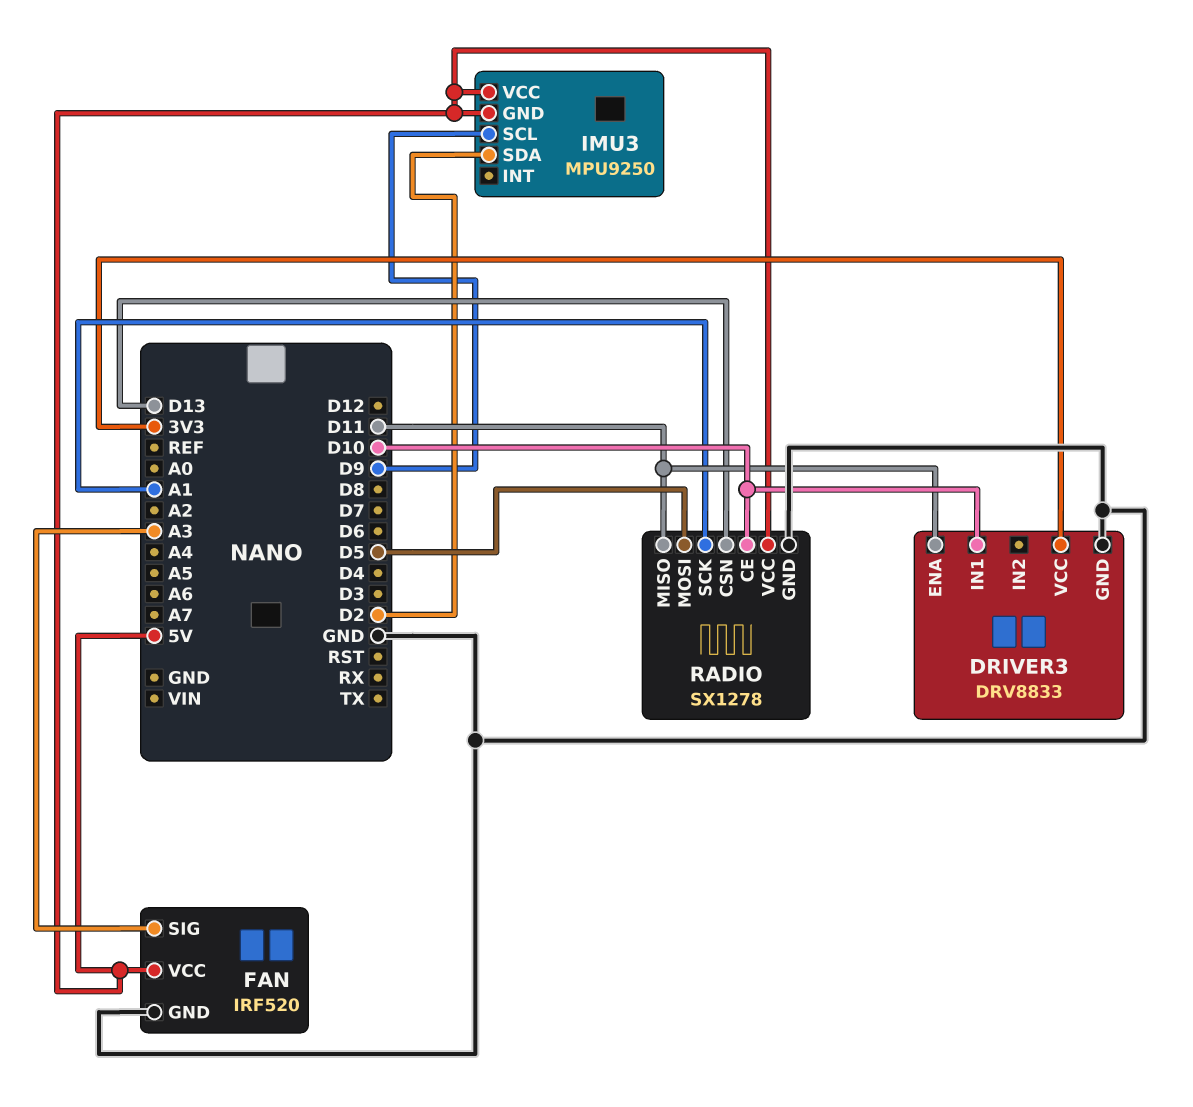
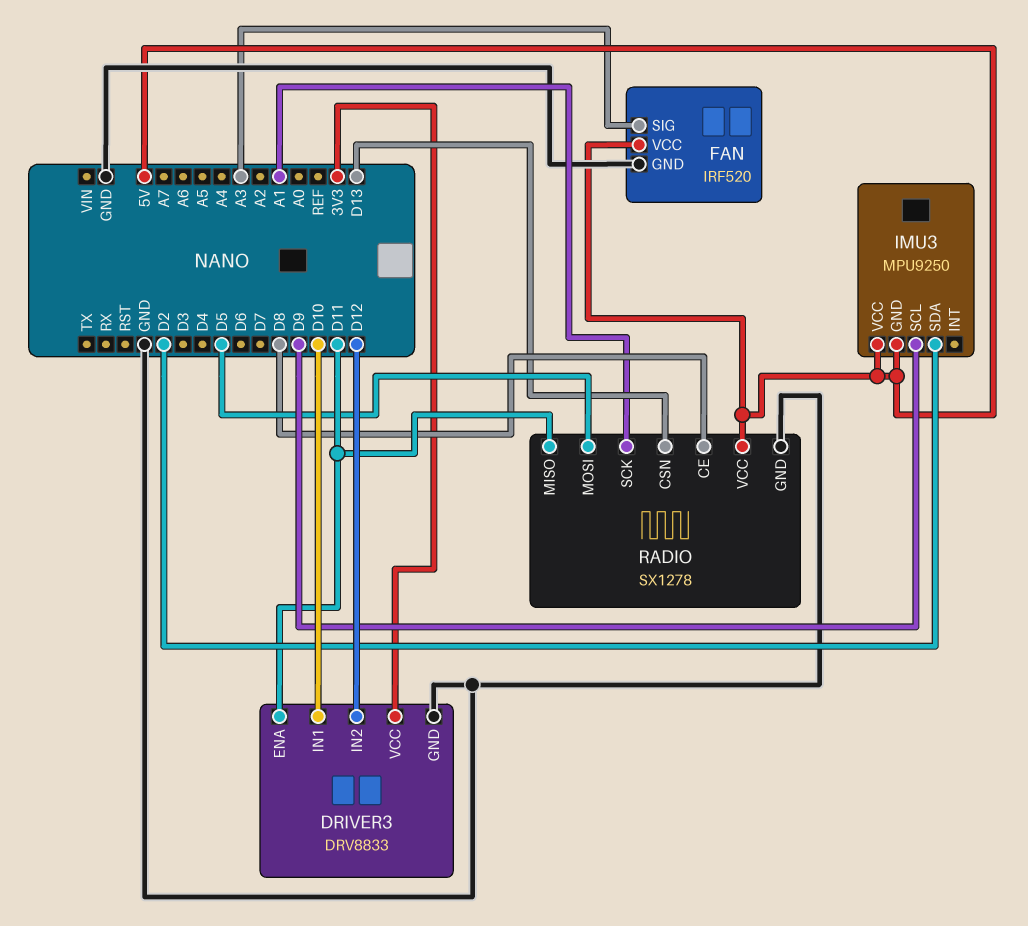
DRIVER3 pin IN2: none -> D12
RADIO pin CE: D10 -> D8

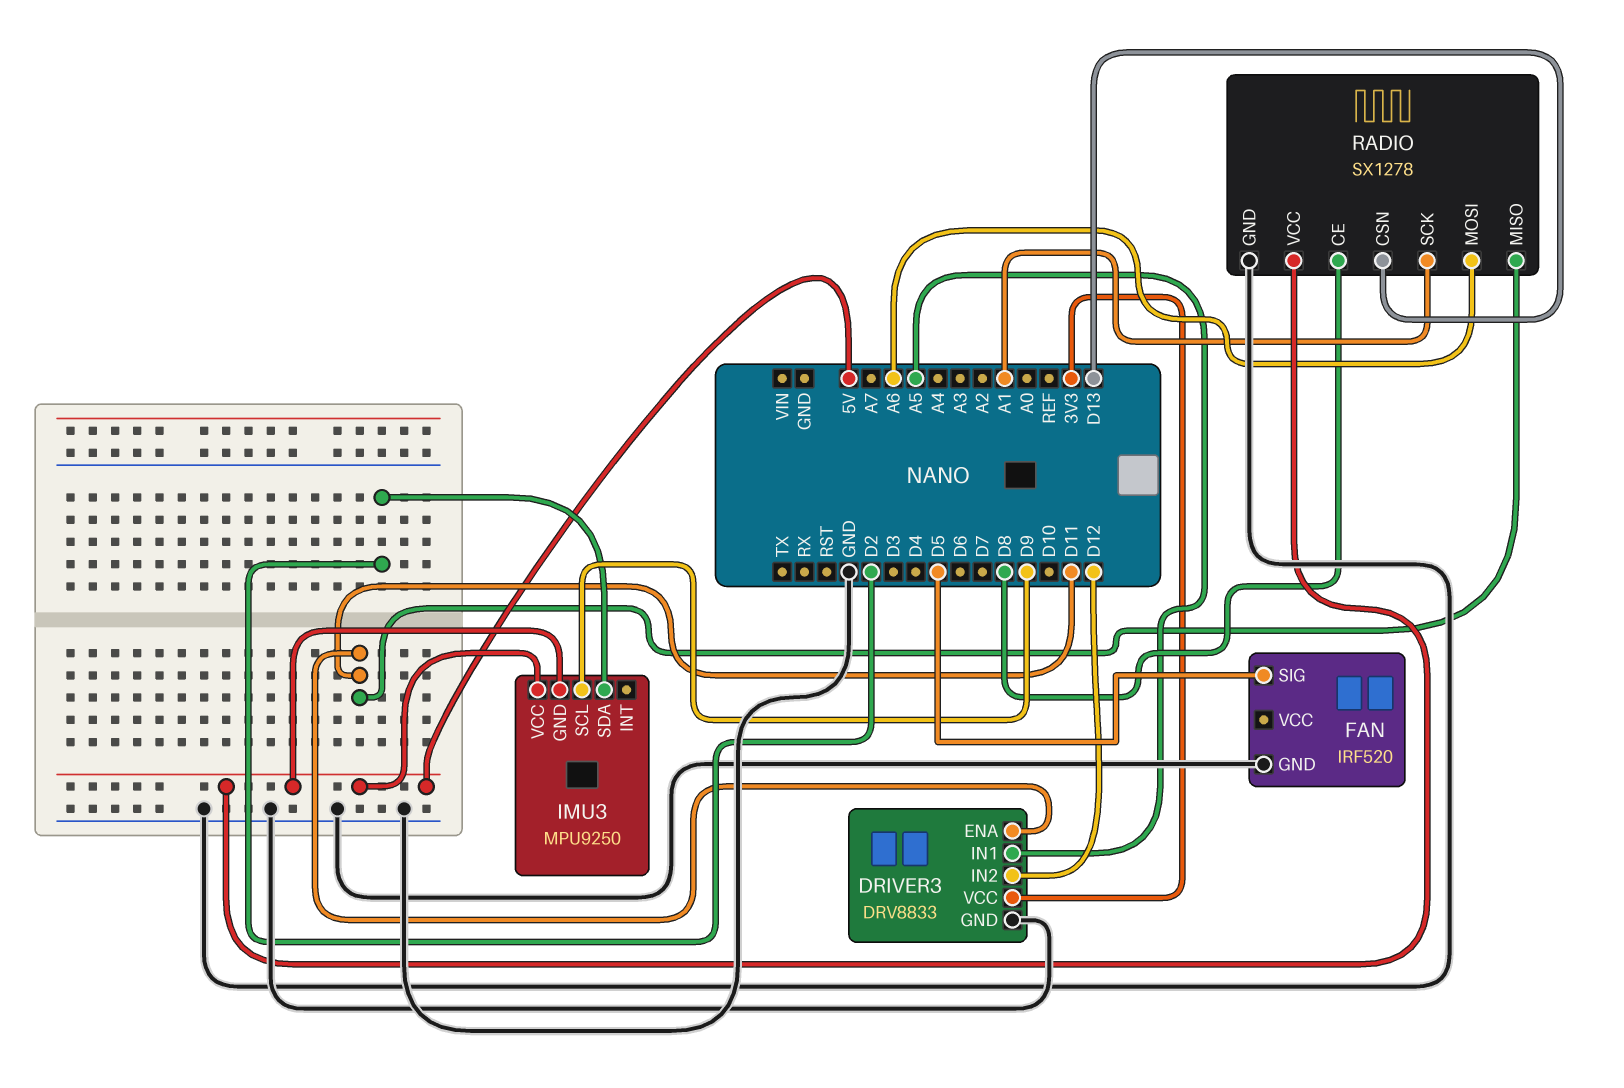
DRIVER3 pin IN1: D10 -> A5
FAN pin SIG: A3 -> D5
FAN pin VCC: 5V -> none
RADIO pin MOSI: D5 -> A6

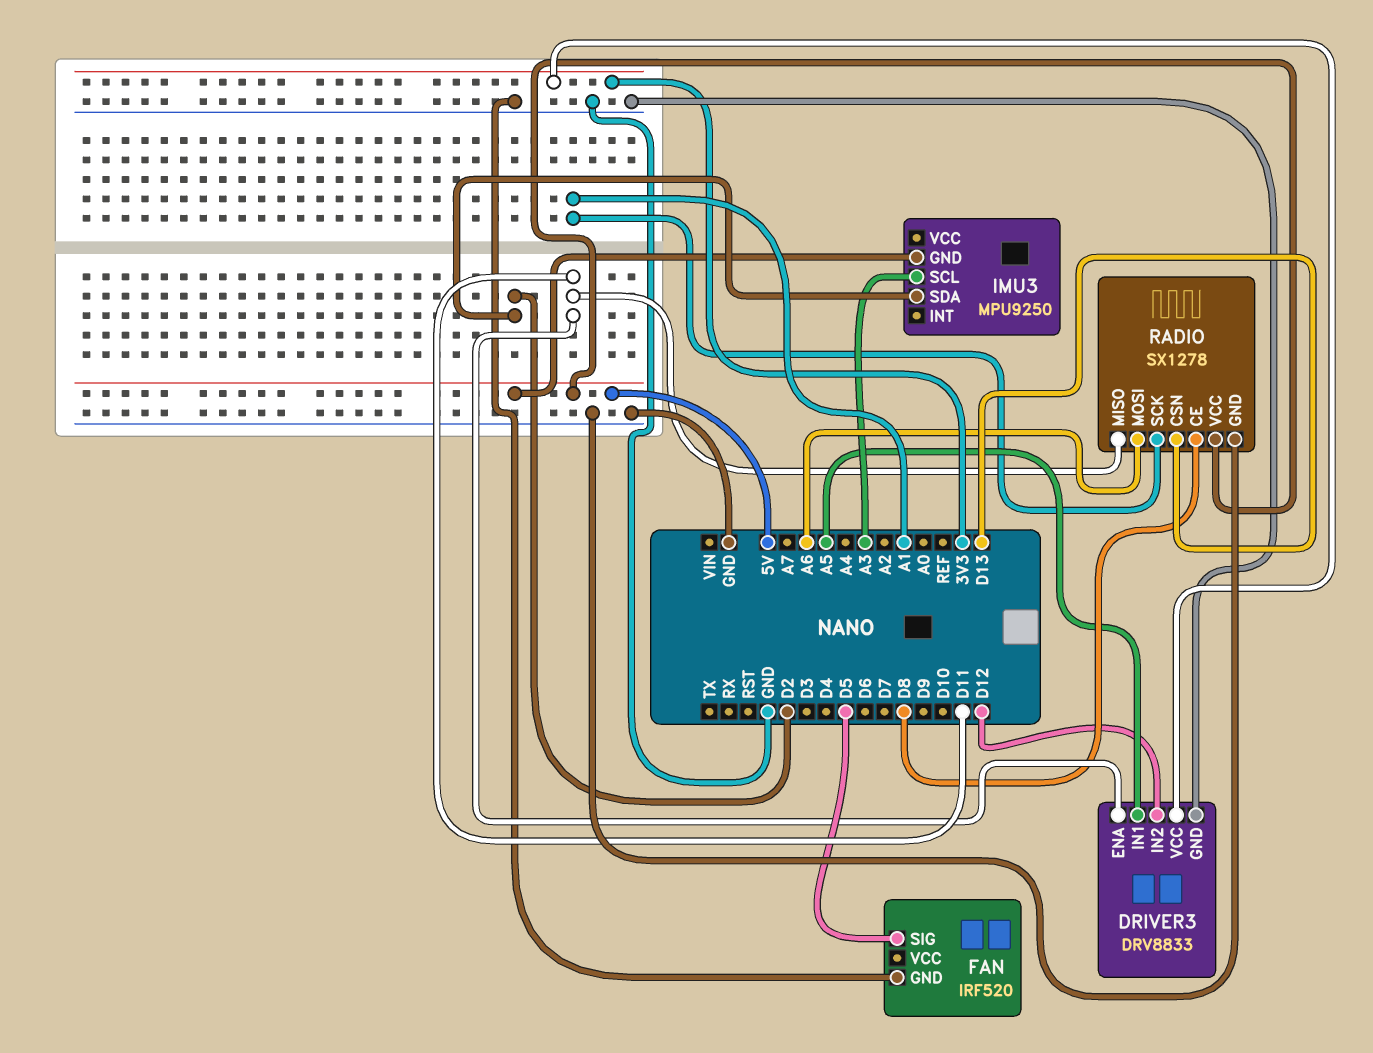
IMU3 pin SCL: D9 -> A3
IMU3 pin VCC: 5V -> none

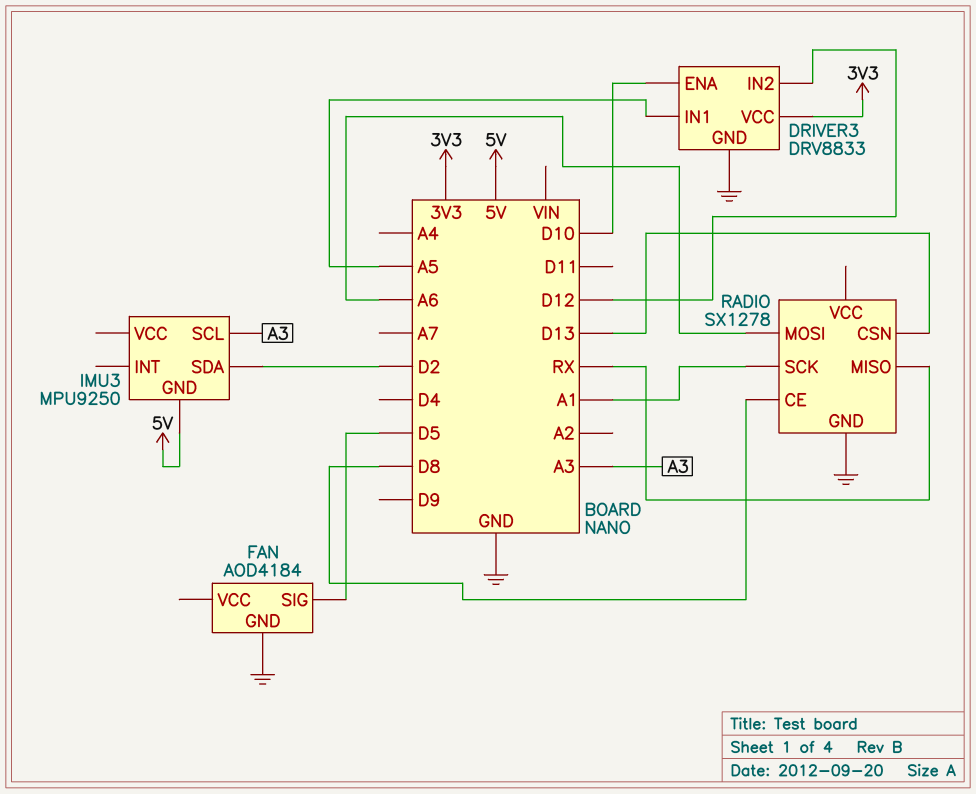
DRIVER3 pin ENA: D11 -> D10
FAN: IRF520 -> AOD4184
RADIO pin MISO: D11 -> RX
RADIO pin VCC: 5V -> none

